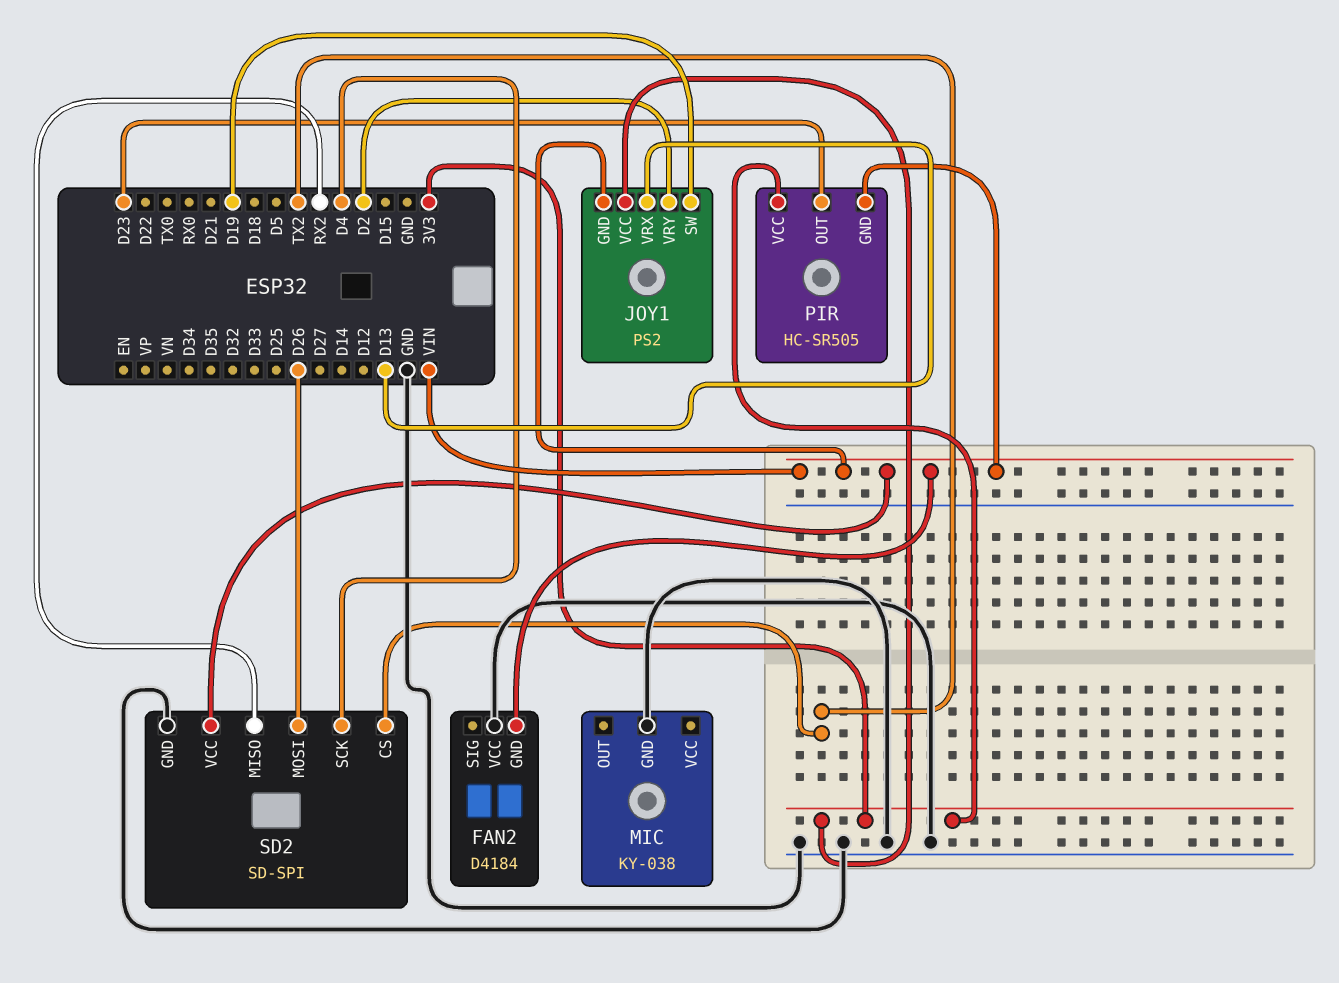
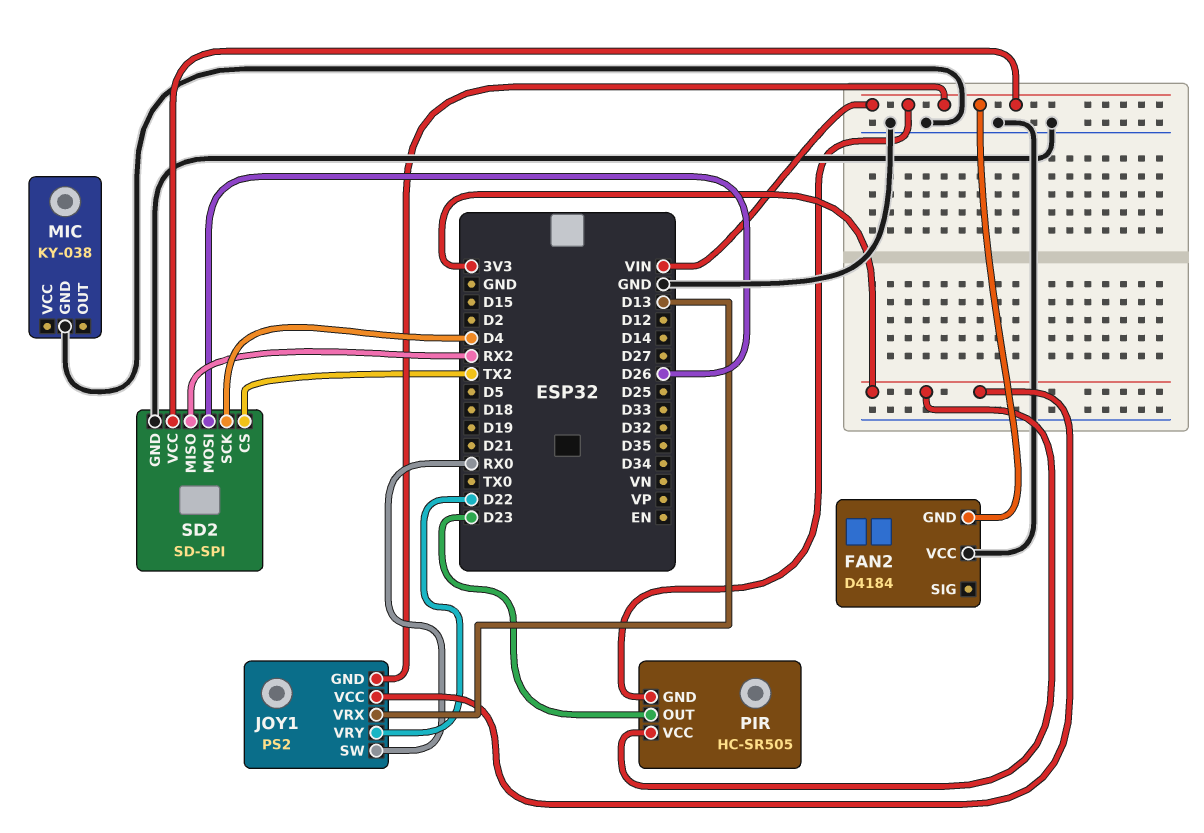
JOY1 pin SW: D19 -> RX0
JOY1 pin VRY: D2 -> D22

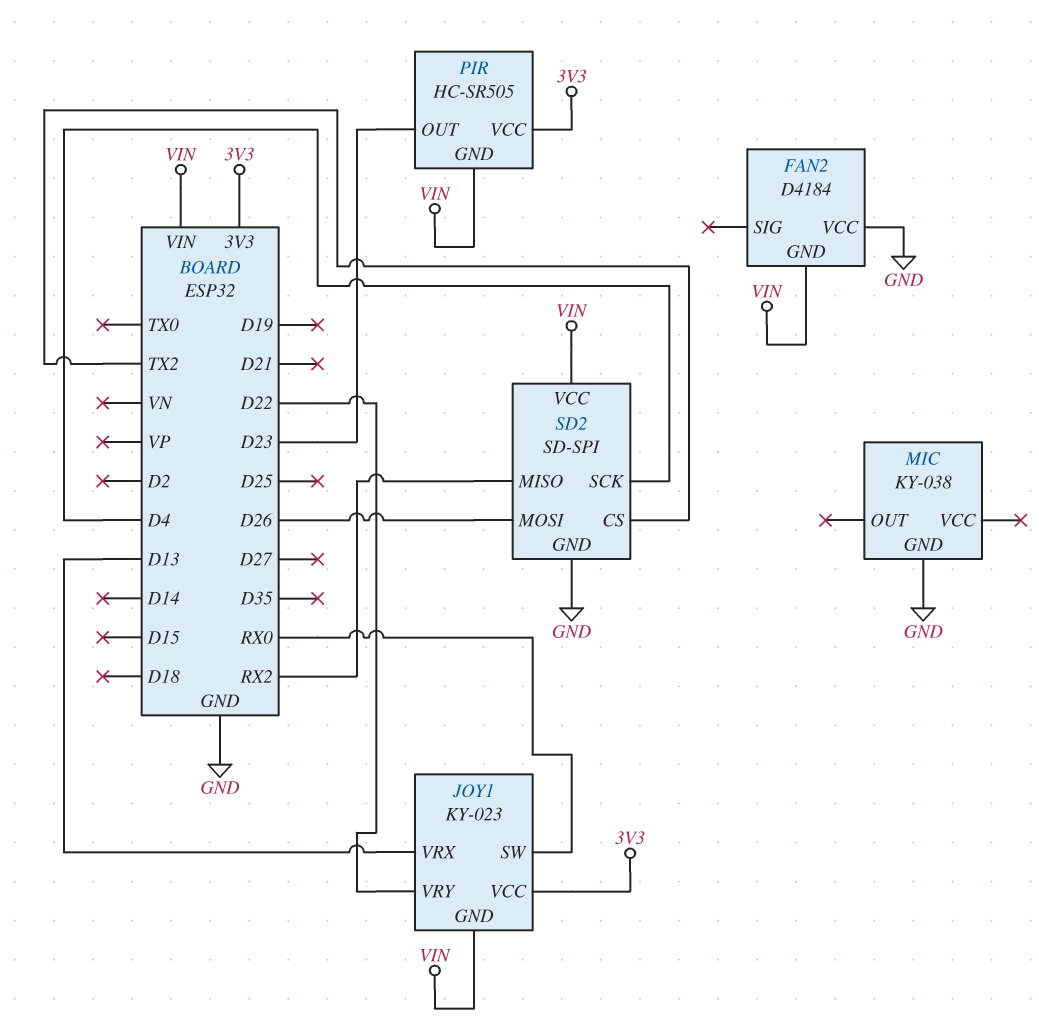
JOY1: PS2 -> KY-023

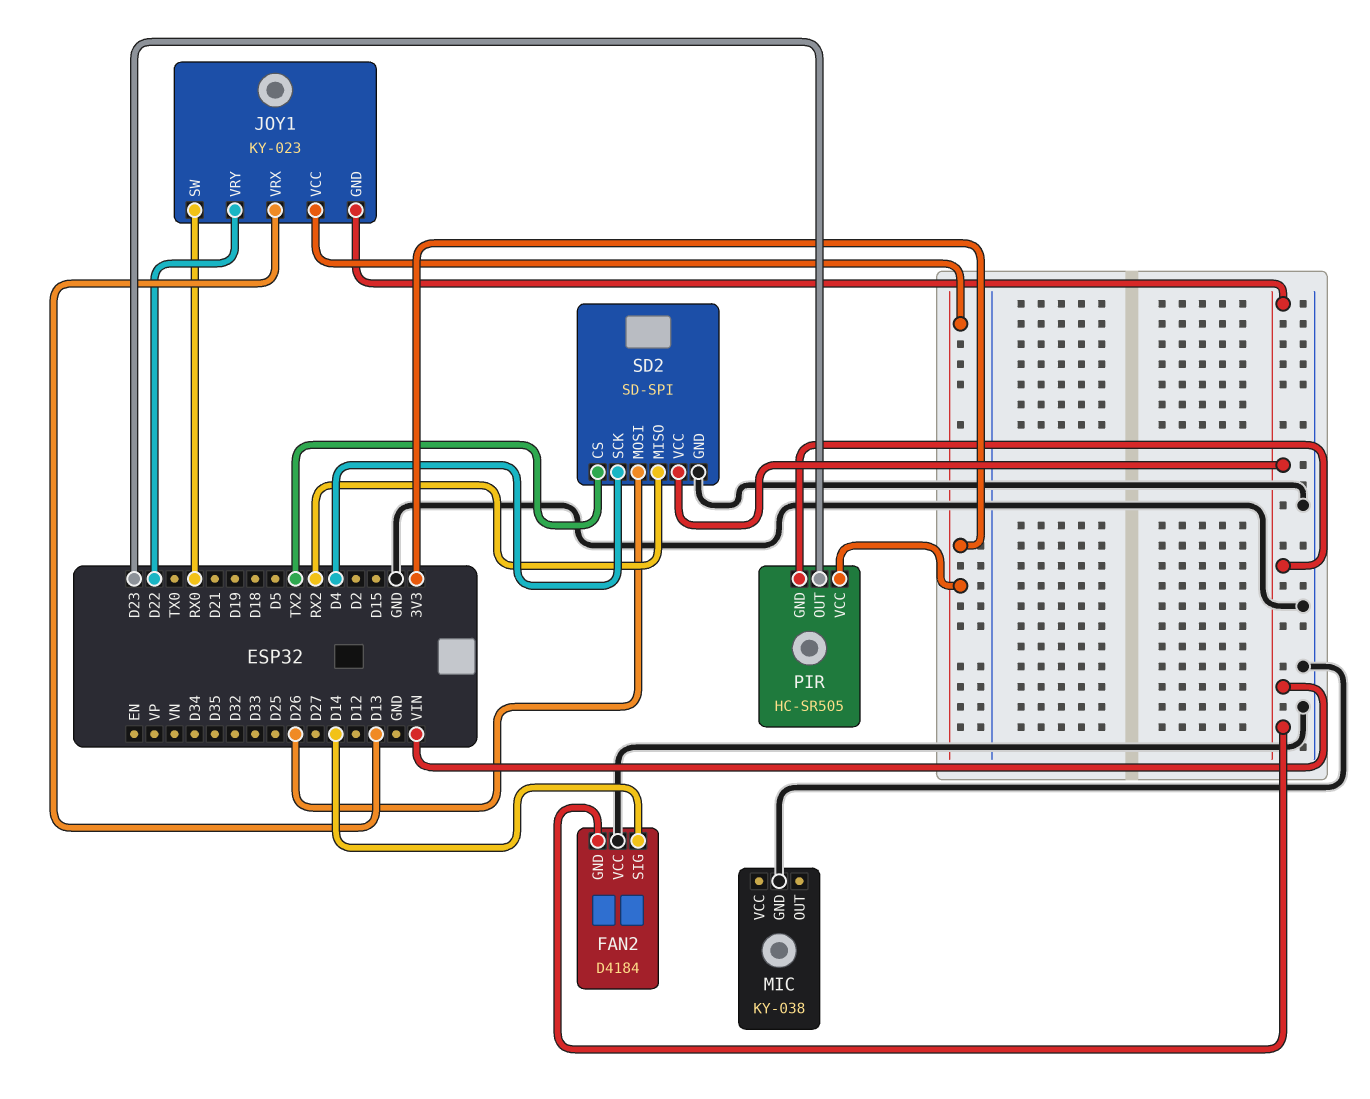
FAN2 pin SIG: none -> D14

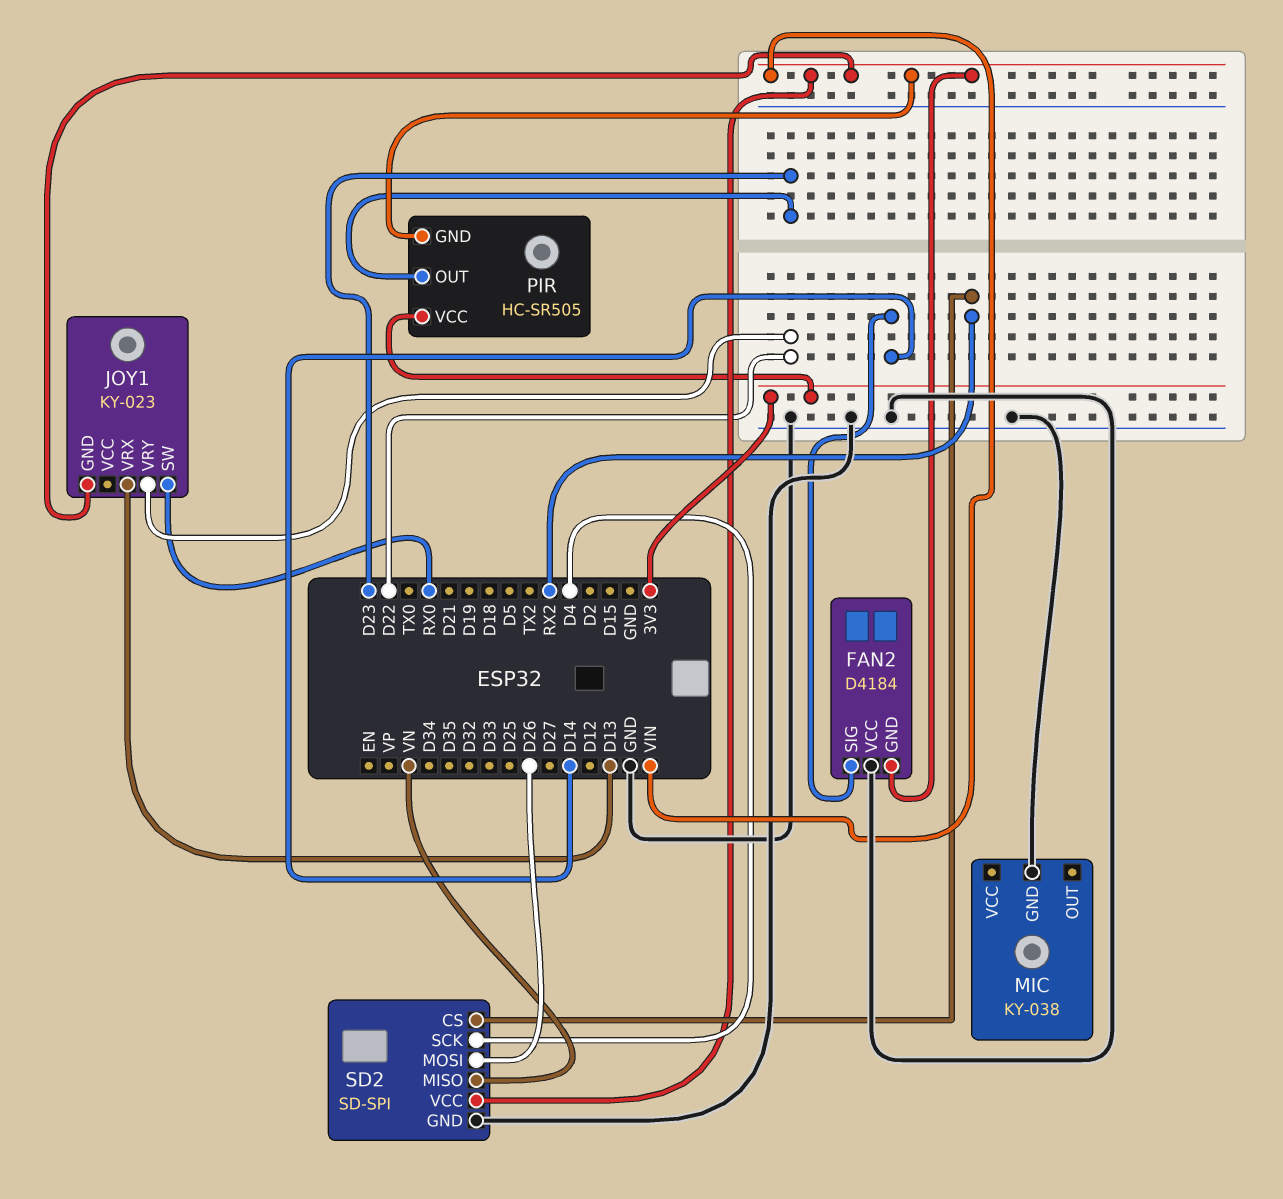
JOY1 pin VCC: 3V3 -> none
SD2 pin CS: TX2 -> RX2
SD2 pin MISO: RX2 -> VN

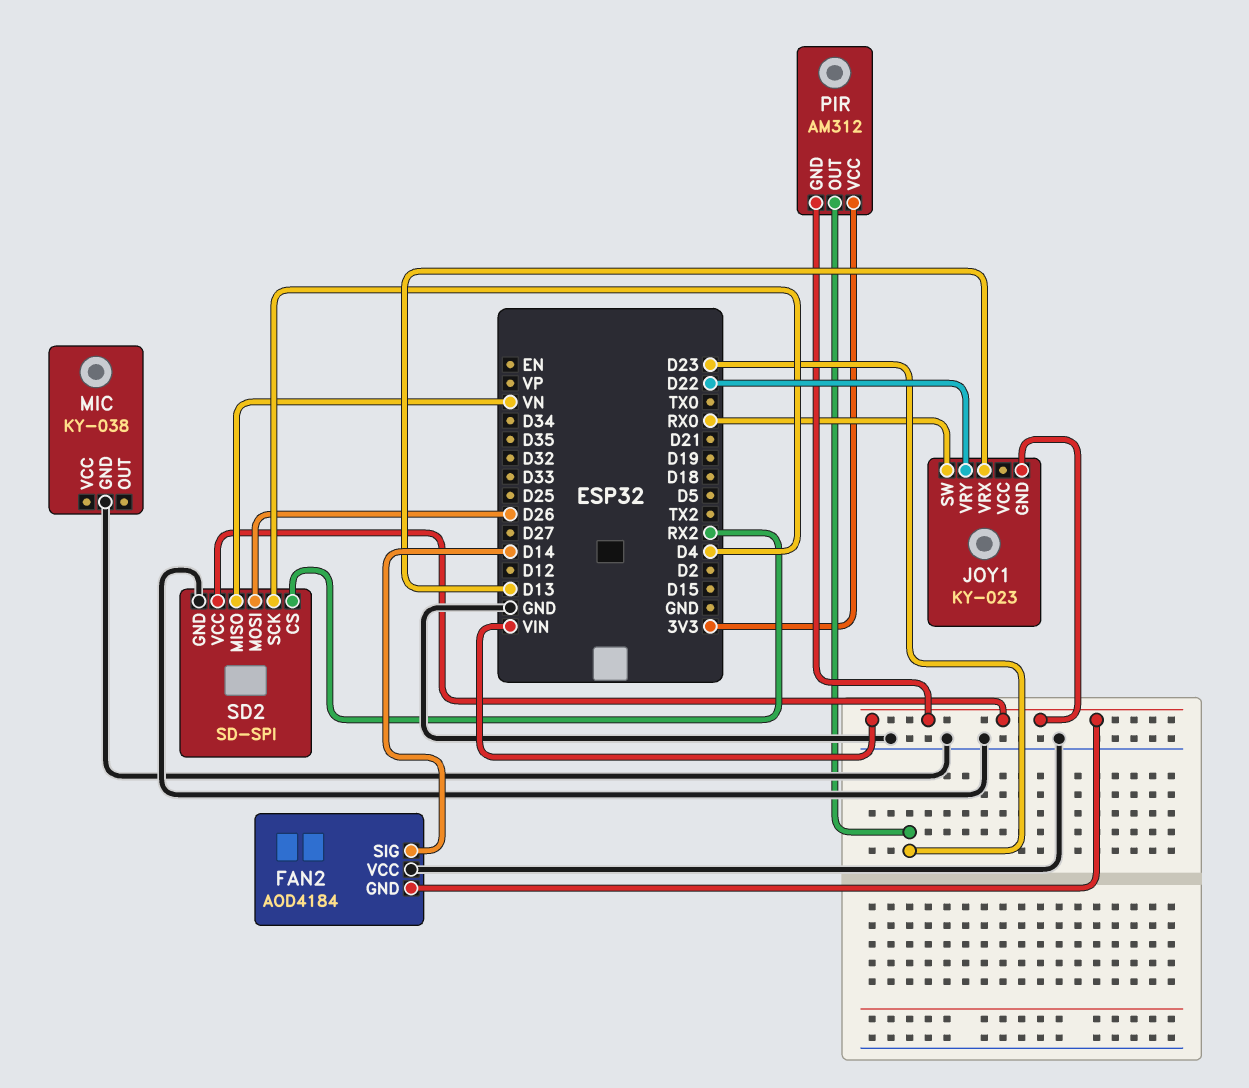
FAN2: D4184 -> AOD4184
PIR: HC-SR505 -> AM312

